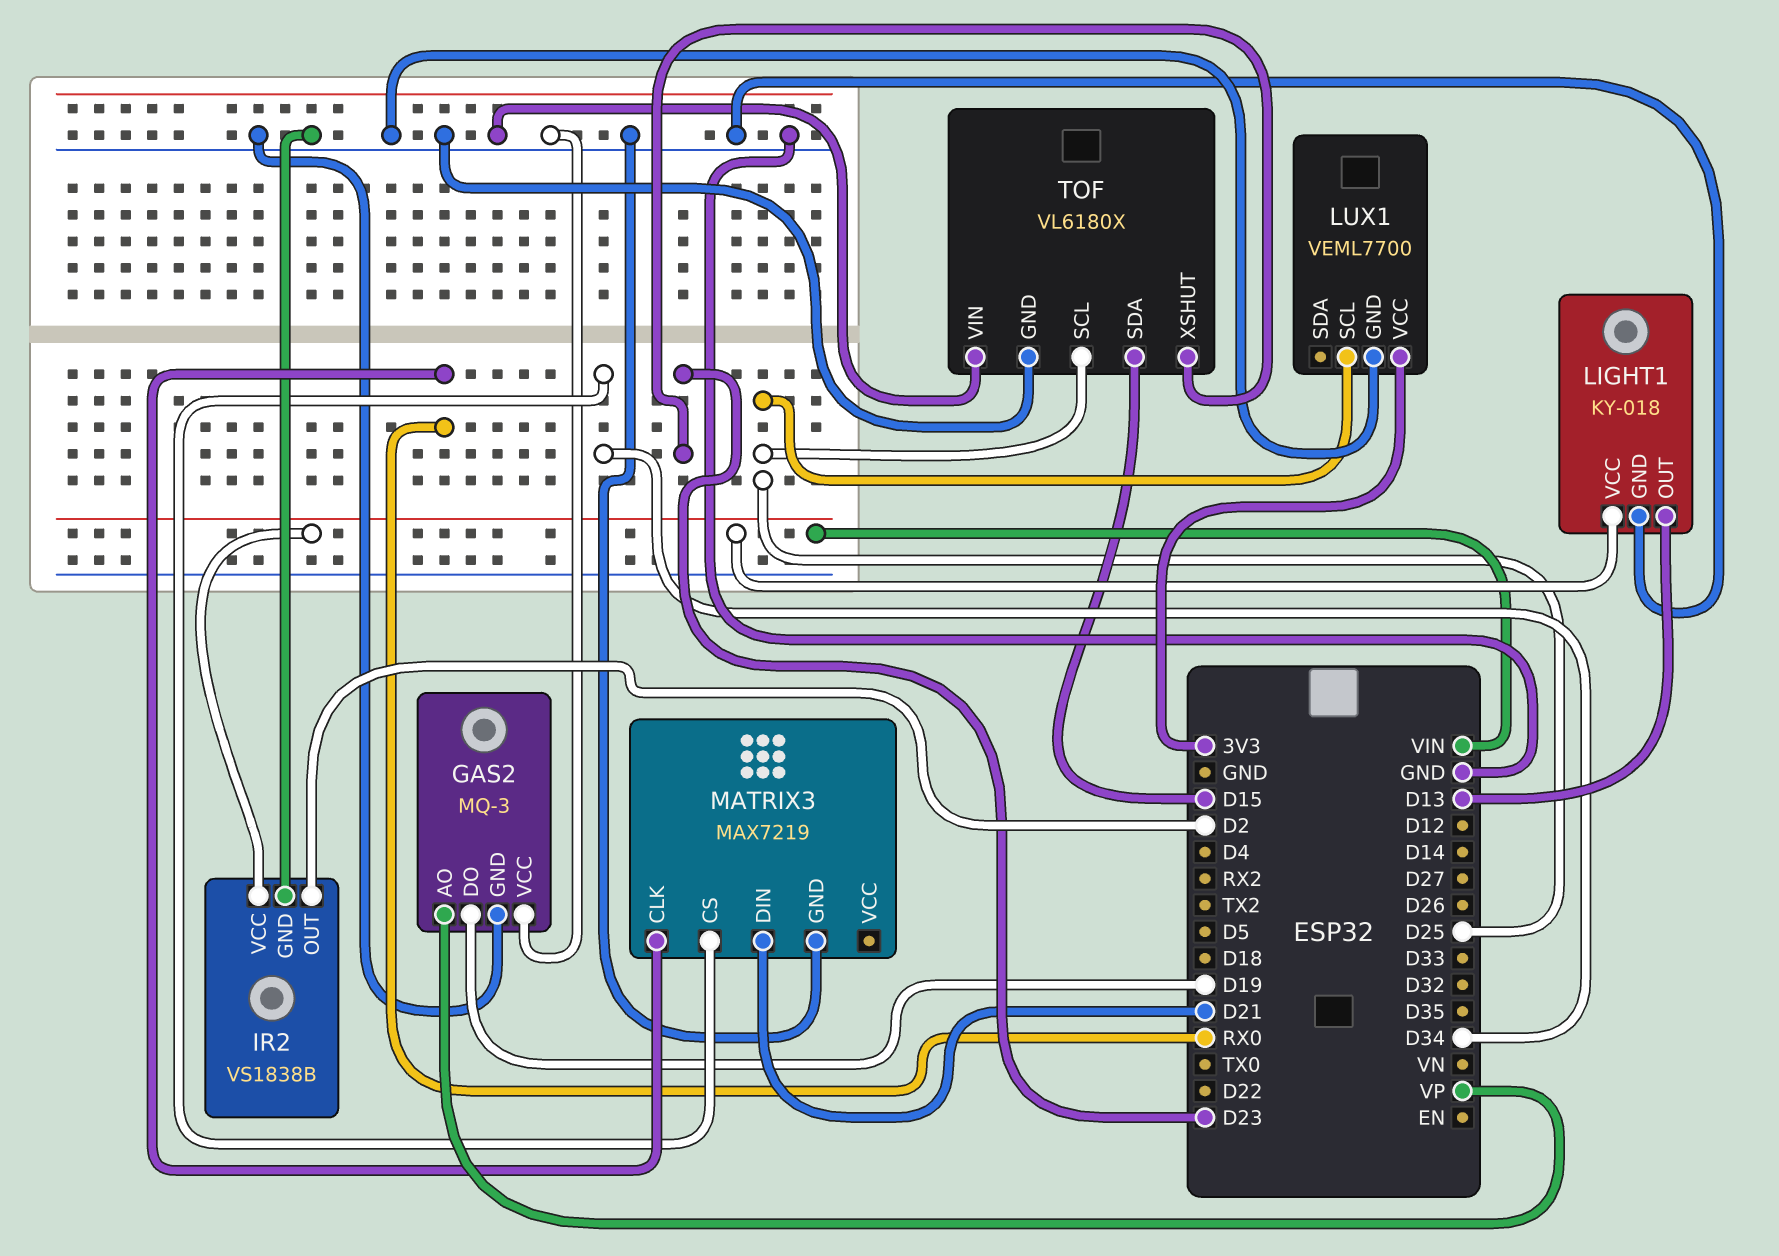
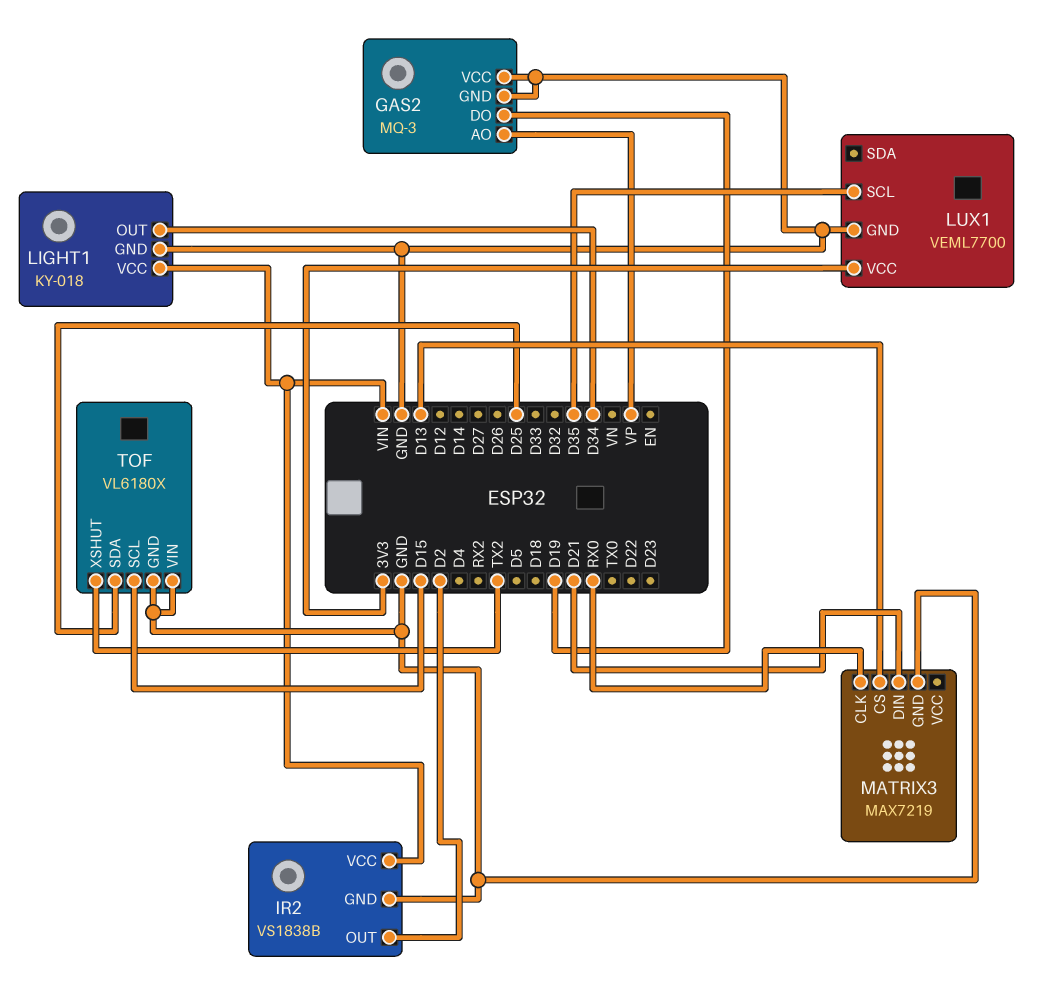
LIGHT1 pin OUT: D13 -> D34
LUX1 pin SCL: D25 -> D35
MATRIX3 pin CS: D34 -> D13
TOF pin SCL: D25 -> D15
TOF pin SDA: D15 -> D25
TOF pin XSHUT: D23 -> TX2

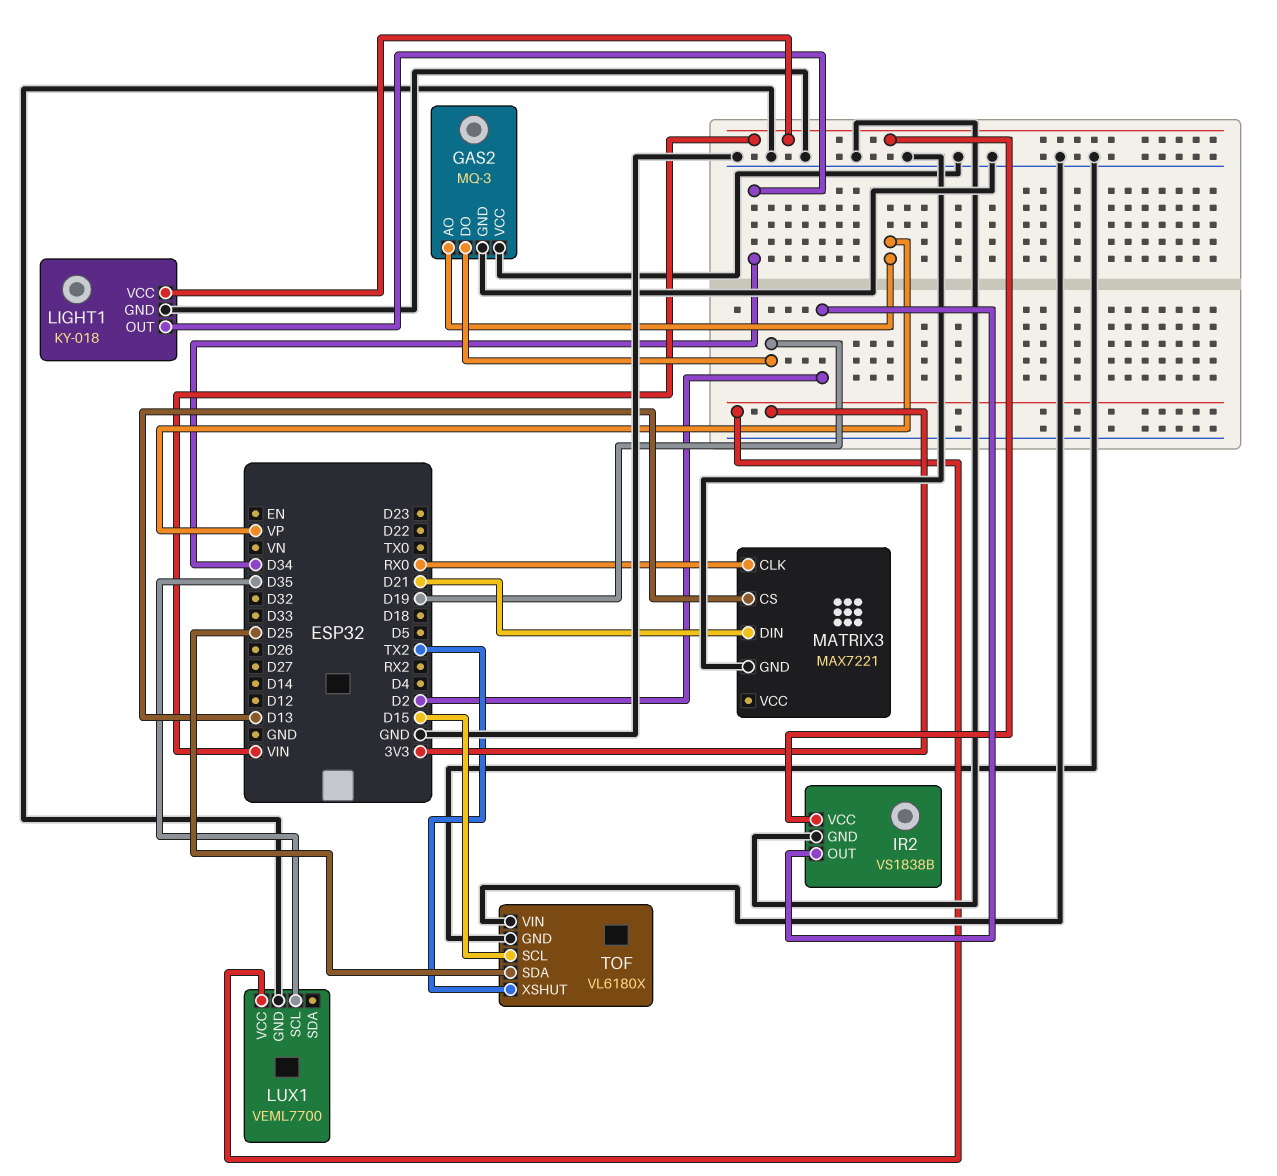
MATRIX3: MAX7219 -> MAX7221

